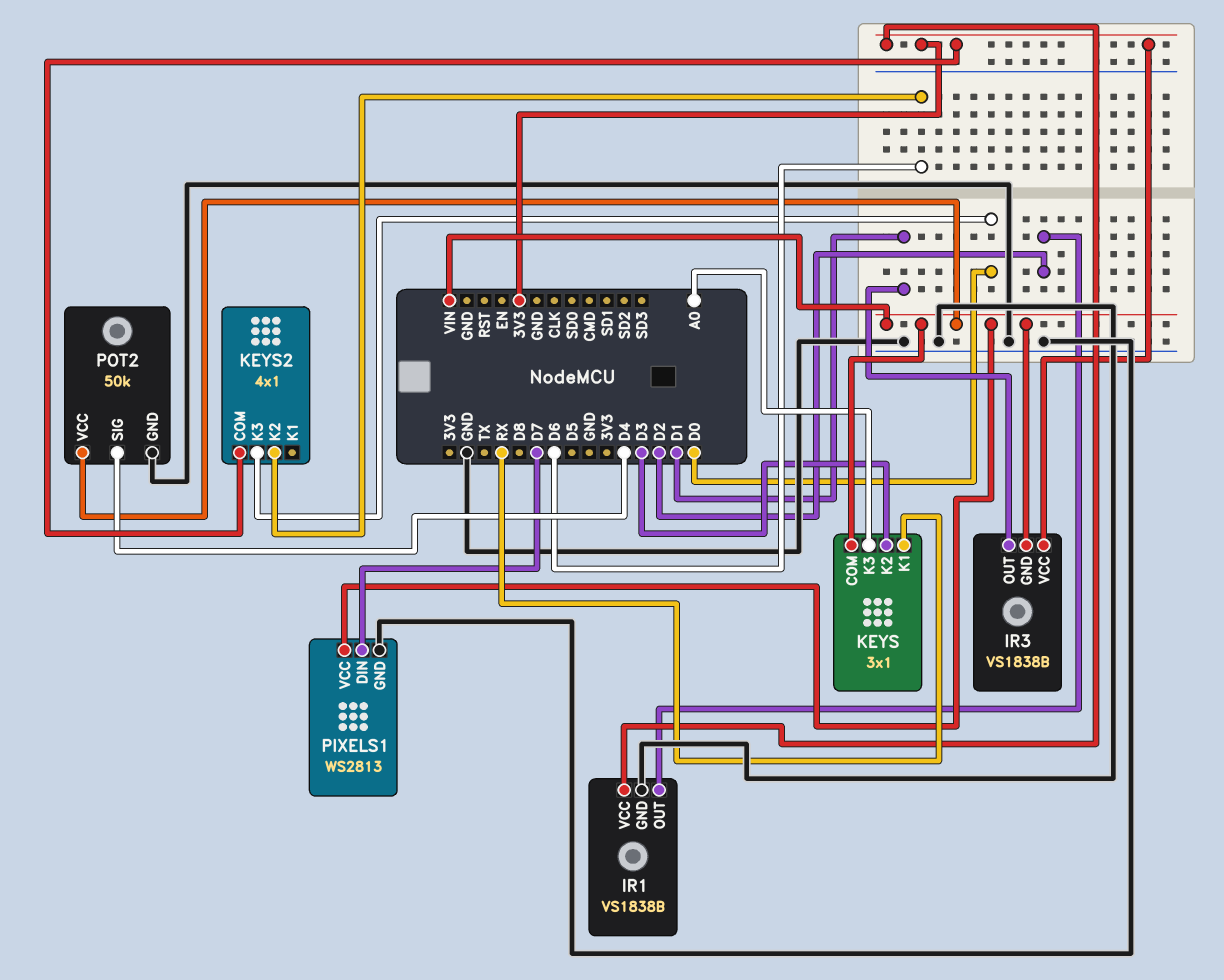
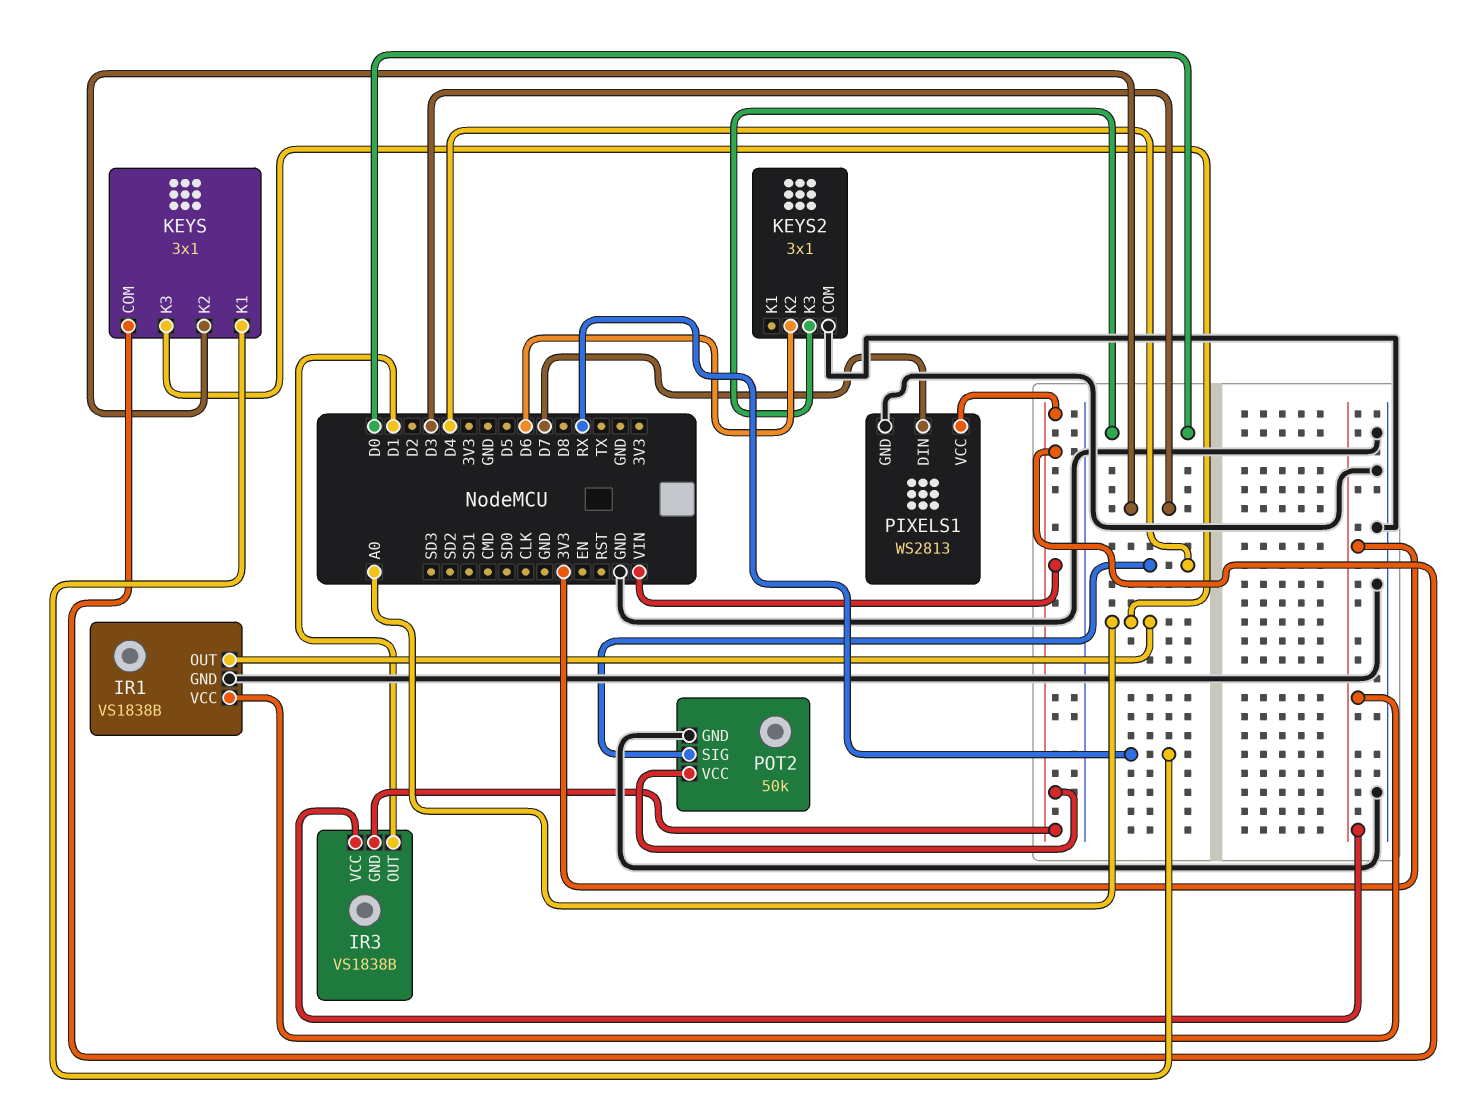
IR1 pin OUT: D2 -> A0
KEYS2: 4x1 -> 3x1
KEYS2 pin COM: 3V3 -> GND

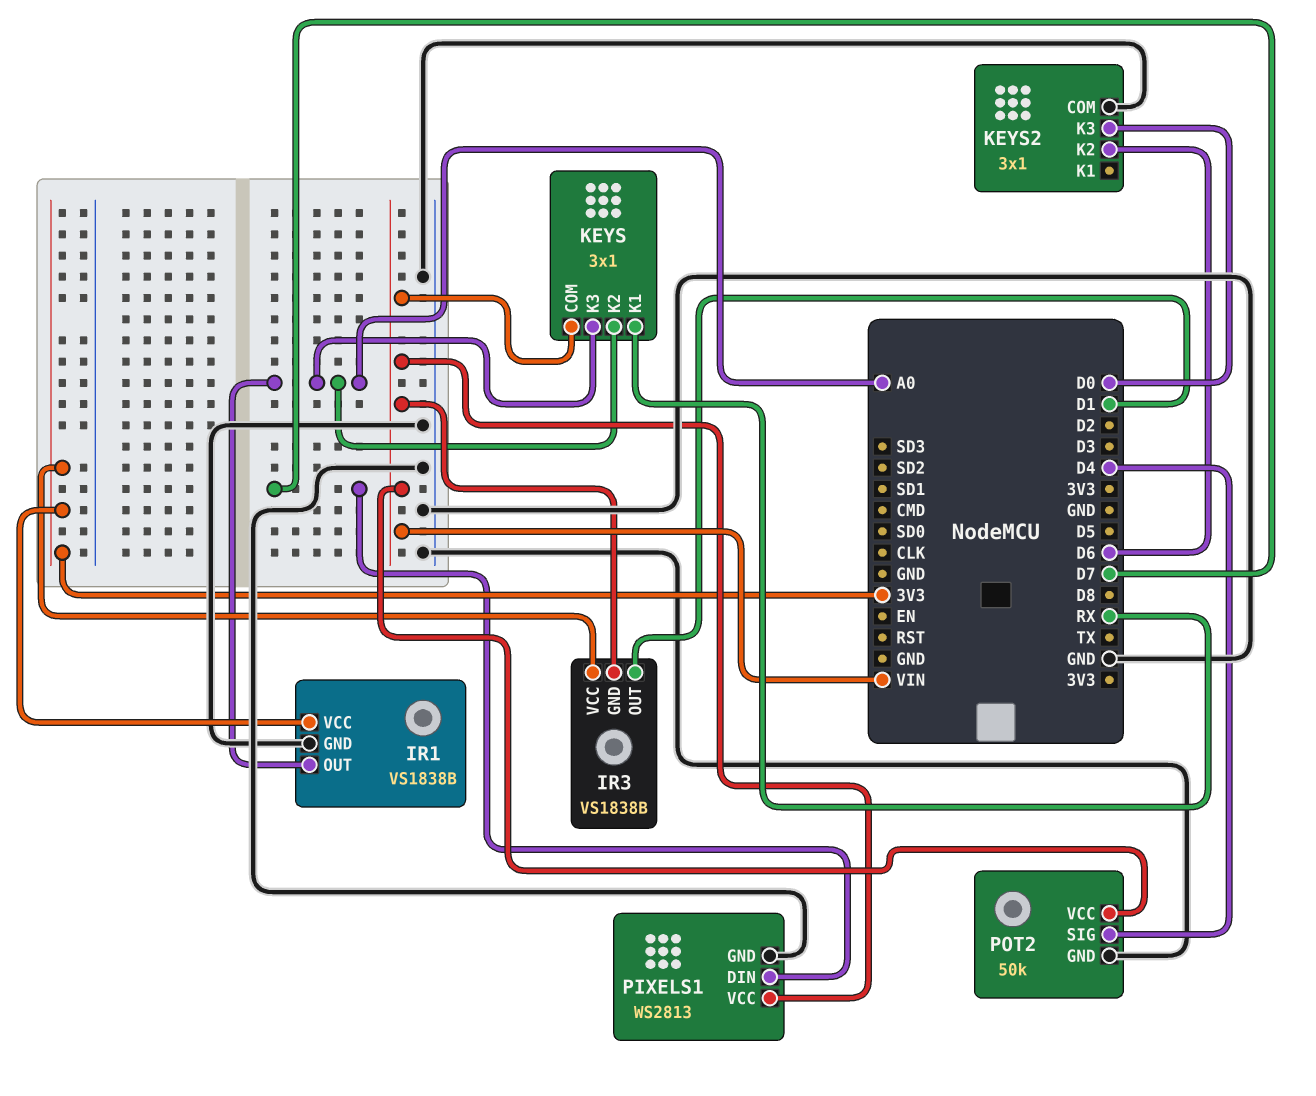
KEYS pin K2: D3 -> A0

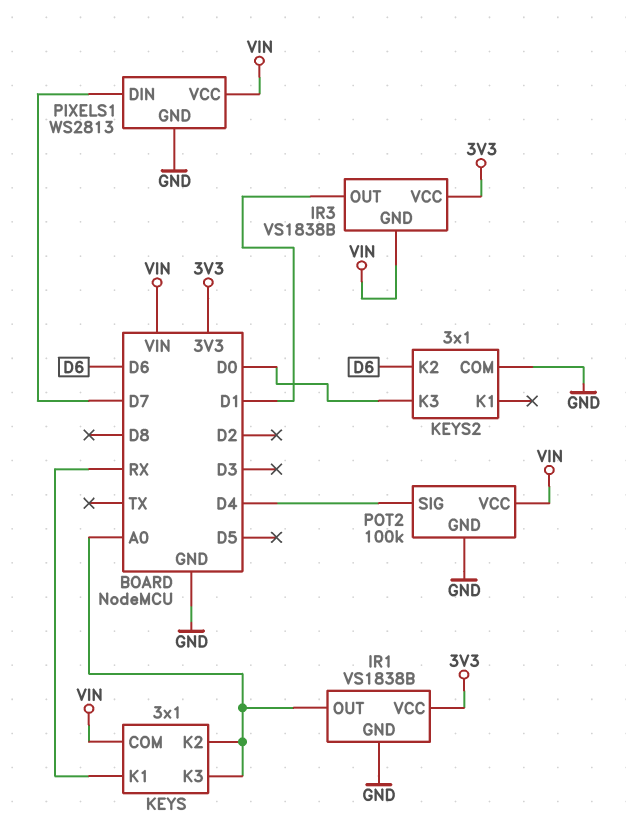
POT2: 50k -> 100k

